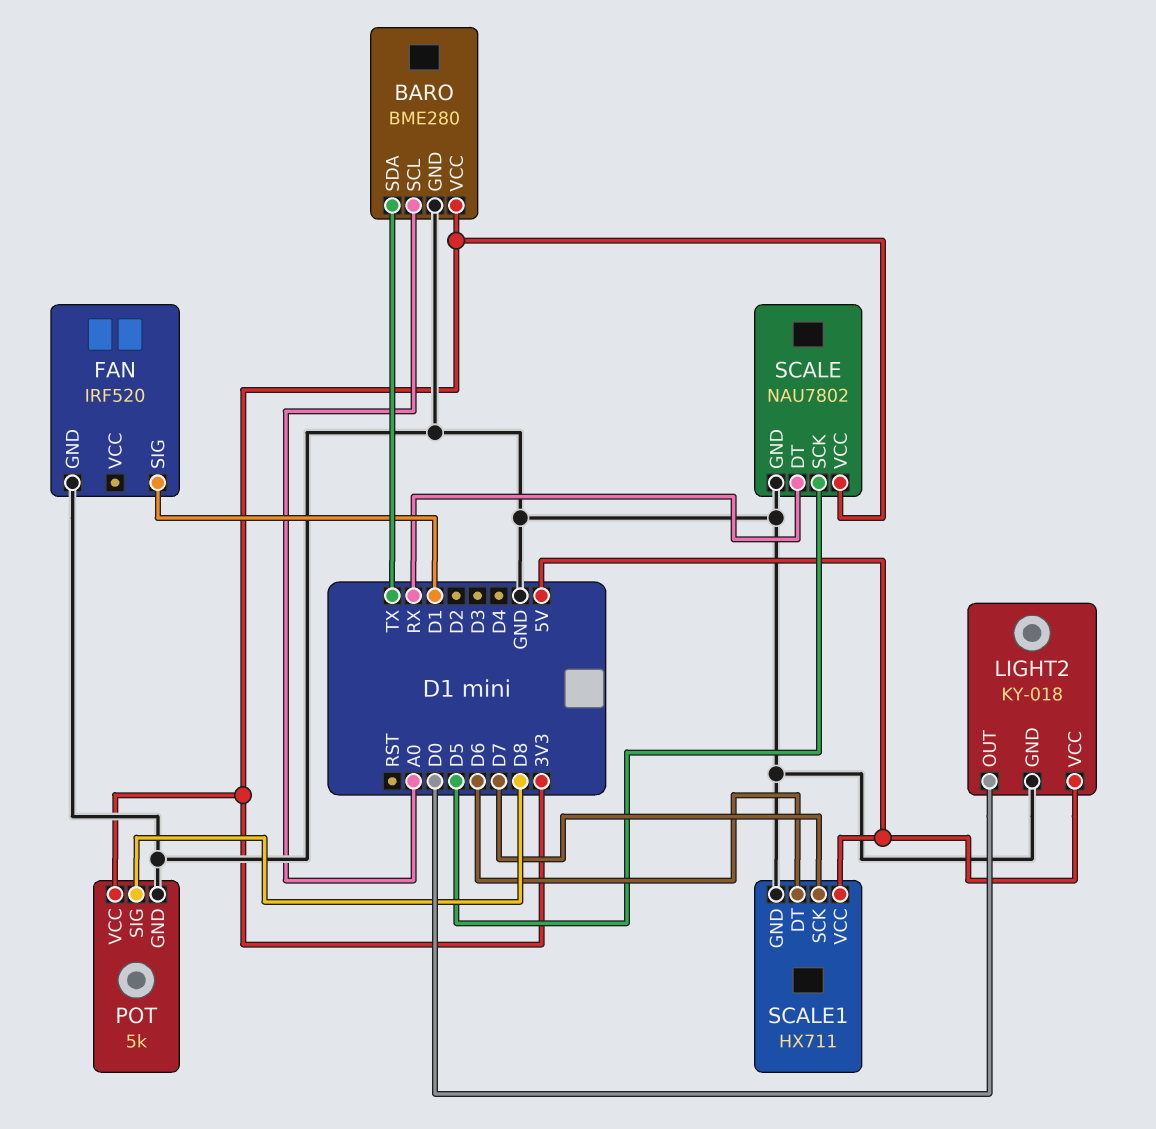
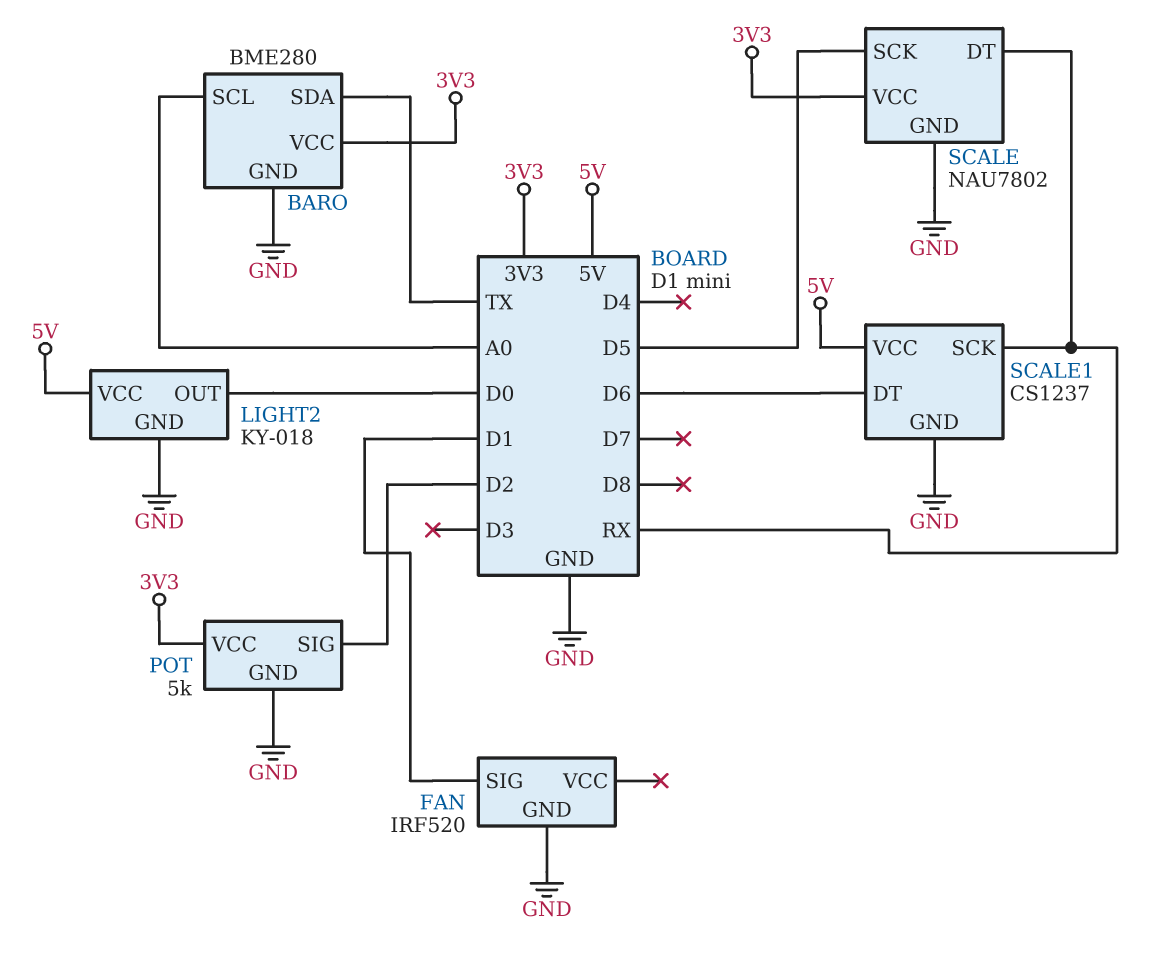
POT pin SIG: D8 -> D2
SCALE1: HX711 -> CS1237
SCALE1 pin SCK: D7 -> RX

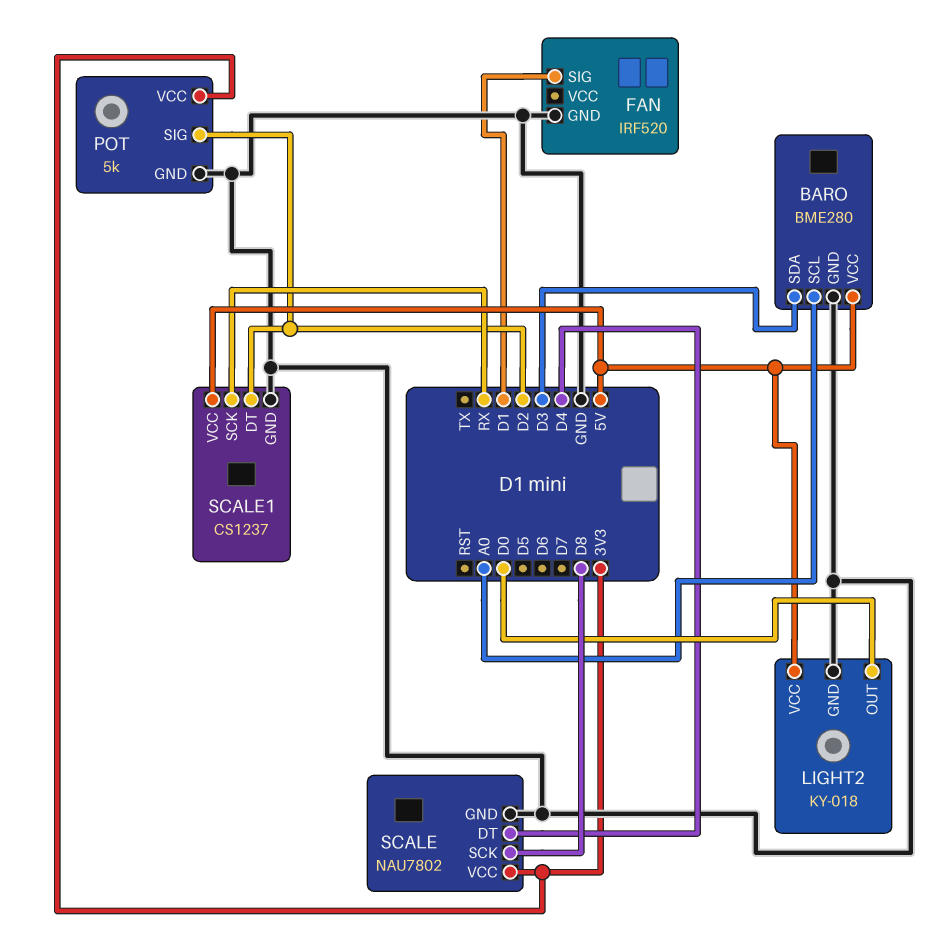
BARO pin SDA: TX -> D3
BARO pin VCC: 3V3 -> 5V
SCALE pin DT: RX -> D4
SCALE pin SCK: D5 -> D8
SCALE1 pin DT: D6 -> D2

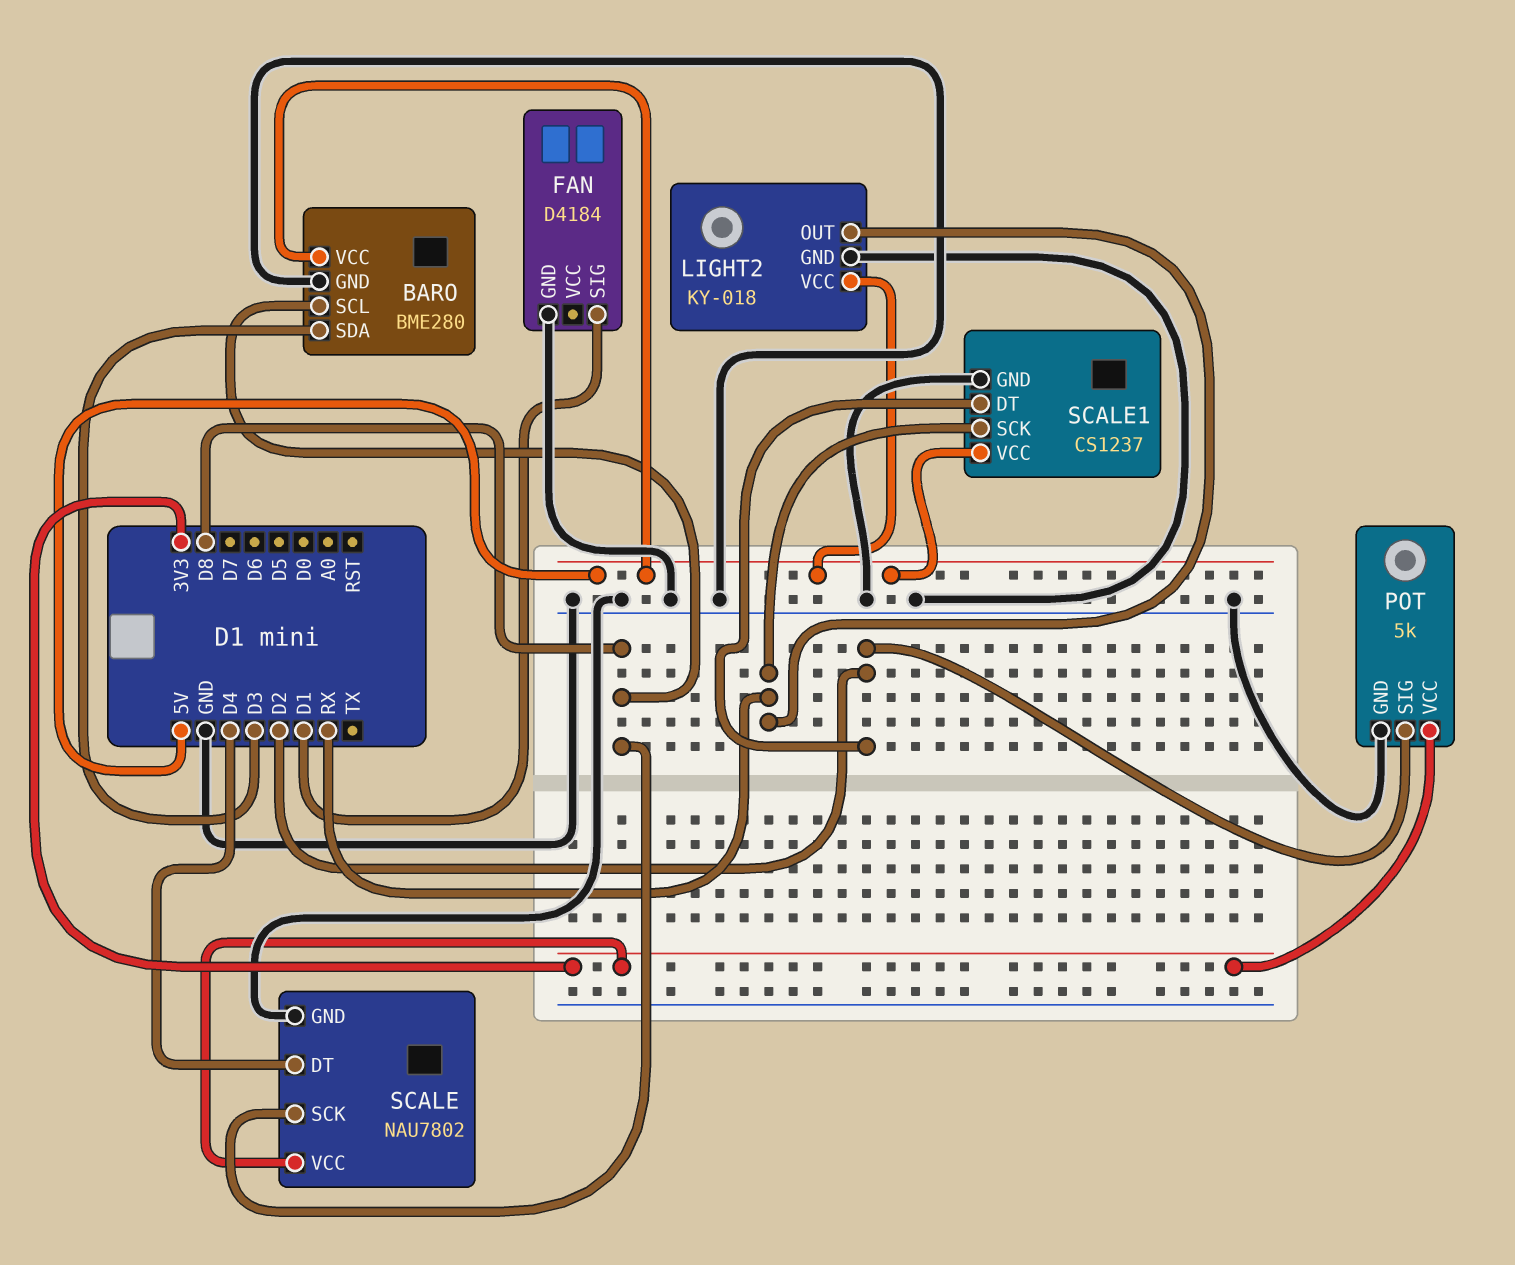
BARO pin SCL: A0 -> D8
FAN: IRF520 -> D4184
LIGHT2 pin OUT: D0 -> RX

